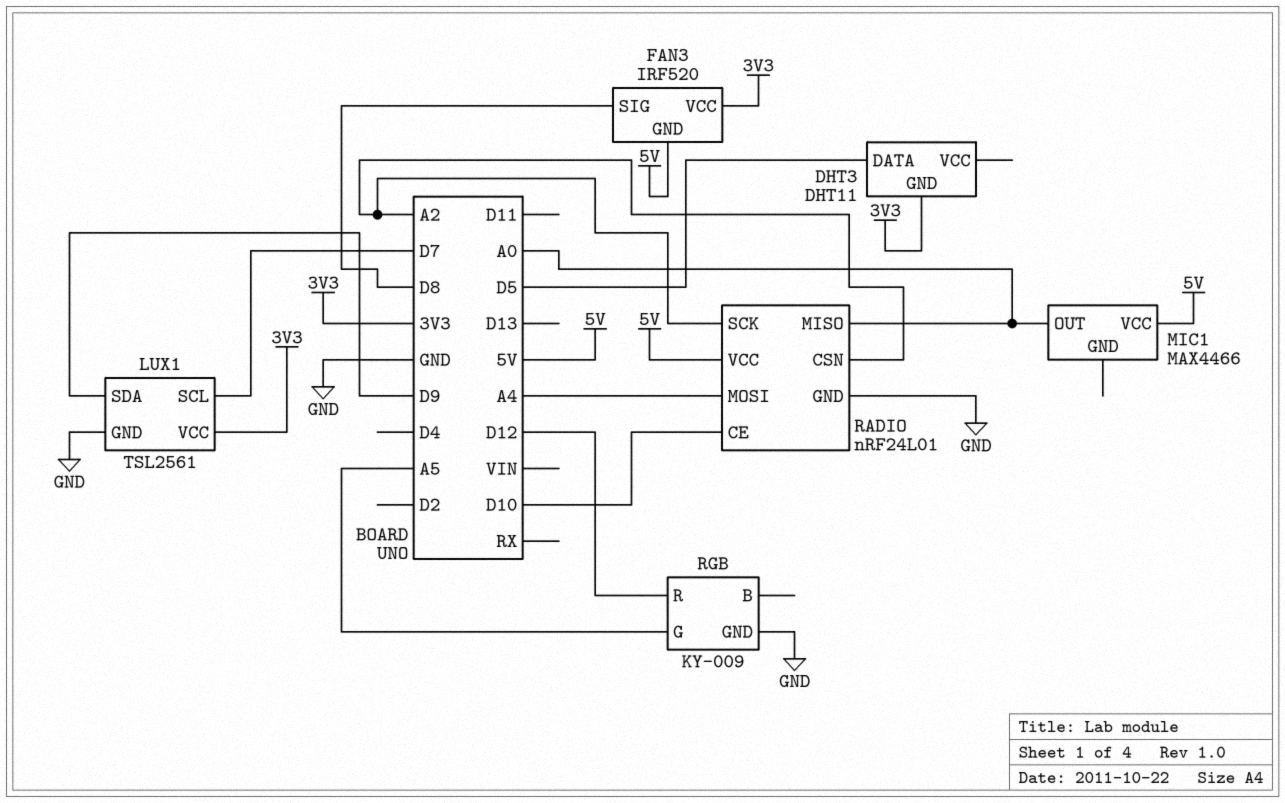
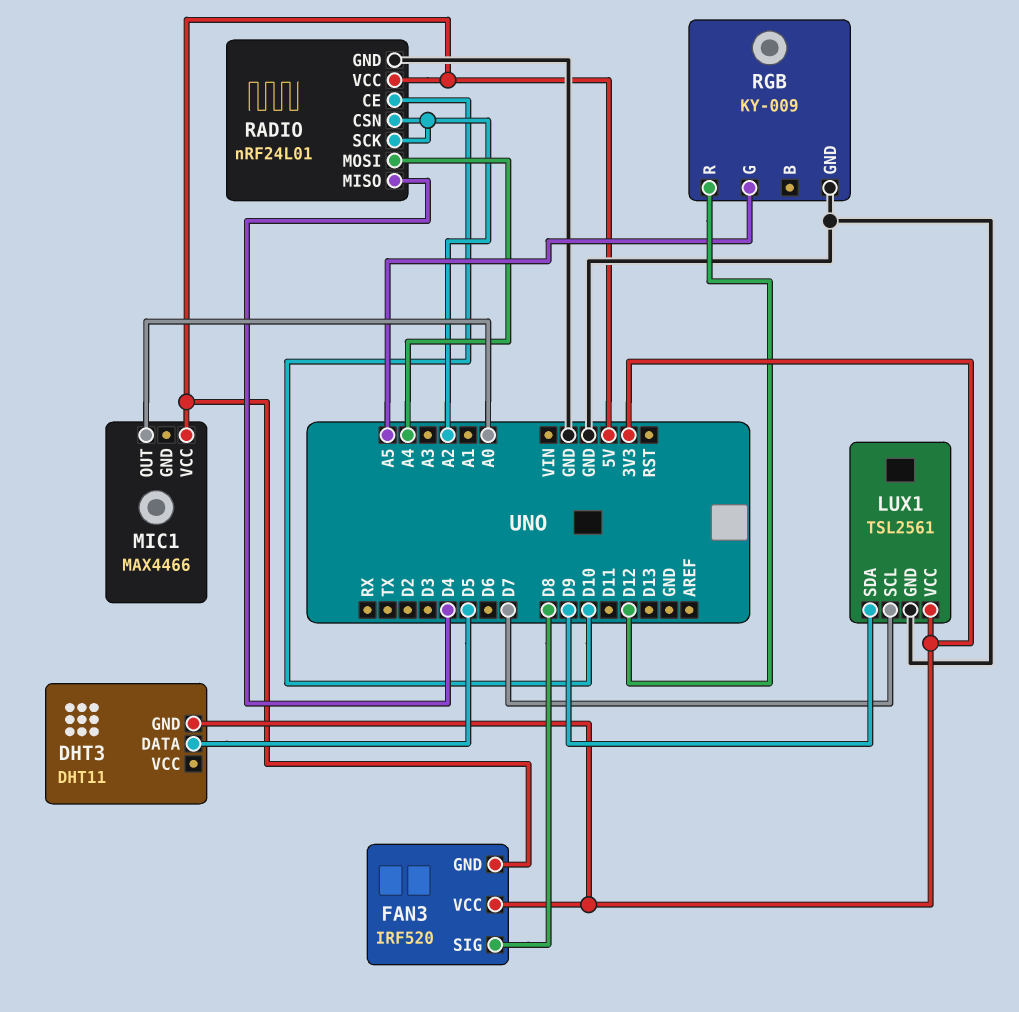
RADIO pin MISO: A0 -> D4

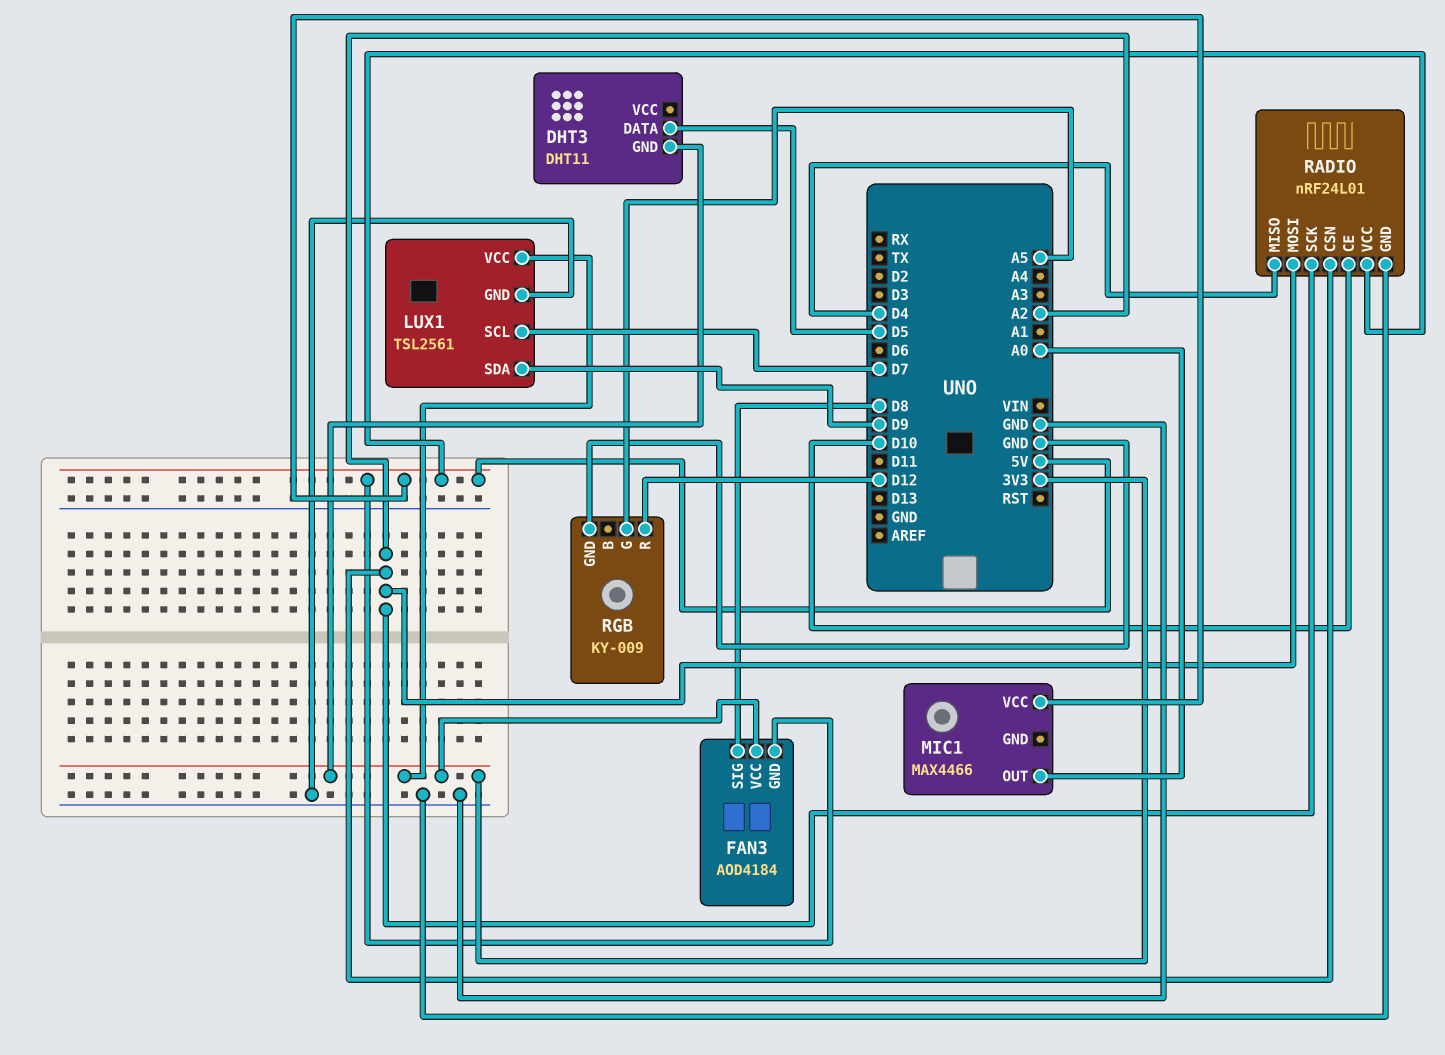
FAN3: IRF520 -> AOD4184
RADIO pin MOSI: A4 -> A2

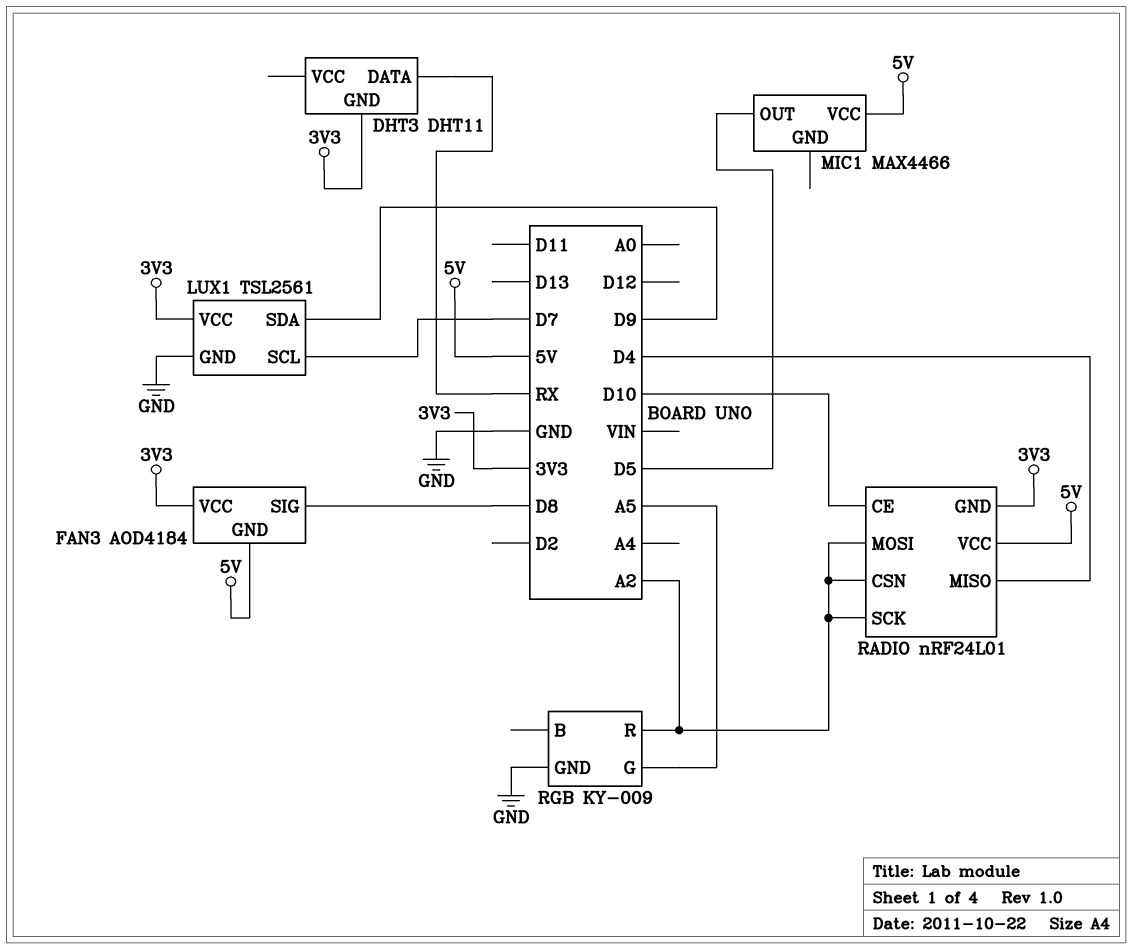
DHT3 pin DATA: D5 -> RX
MIC1 pin OUT: A0 -> D5
RADIO pin GND: GND -> 3V3
RGB pin R: D12 -> A2

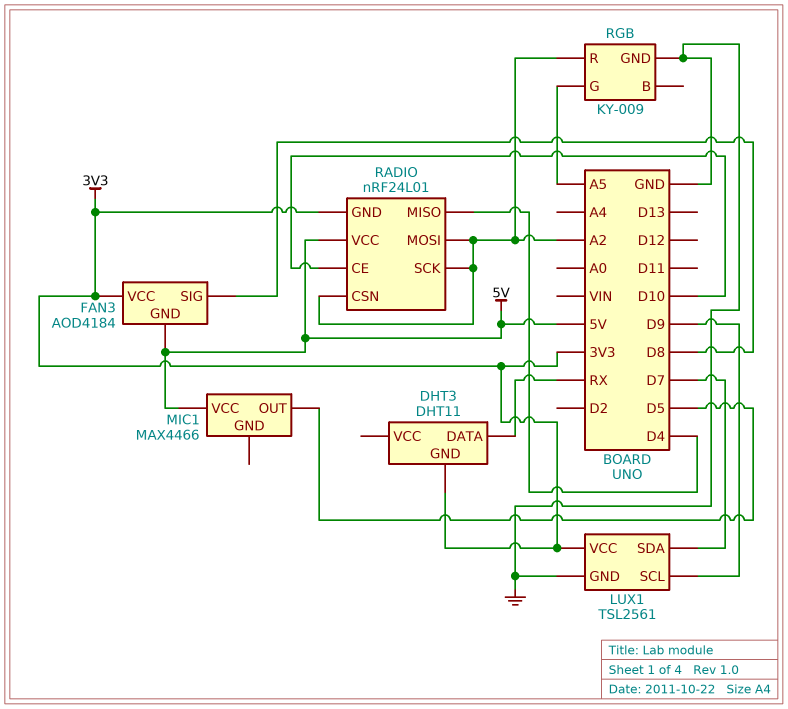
LUX1 pin SCL: D7 -> D9
LUX1 pin SDA: D9 -> D7

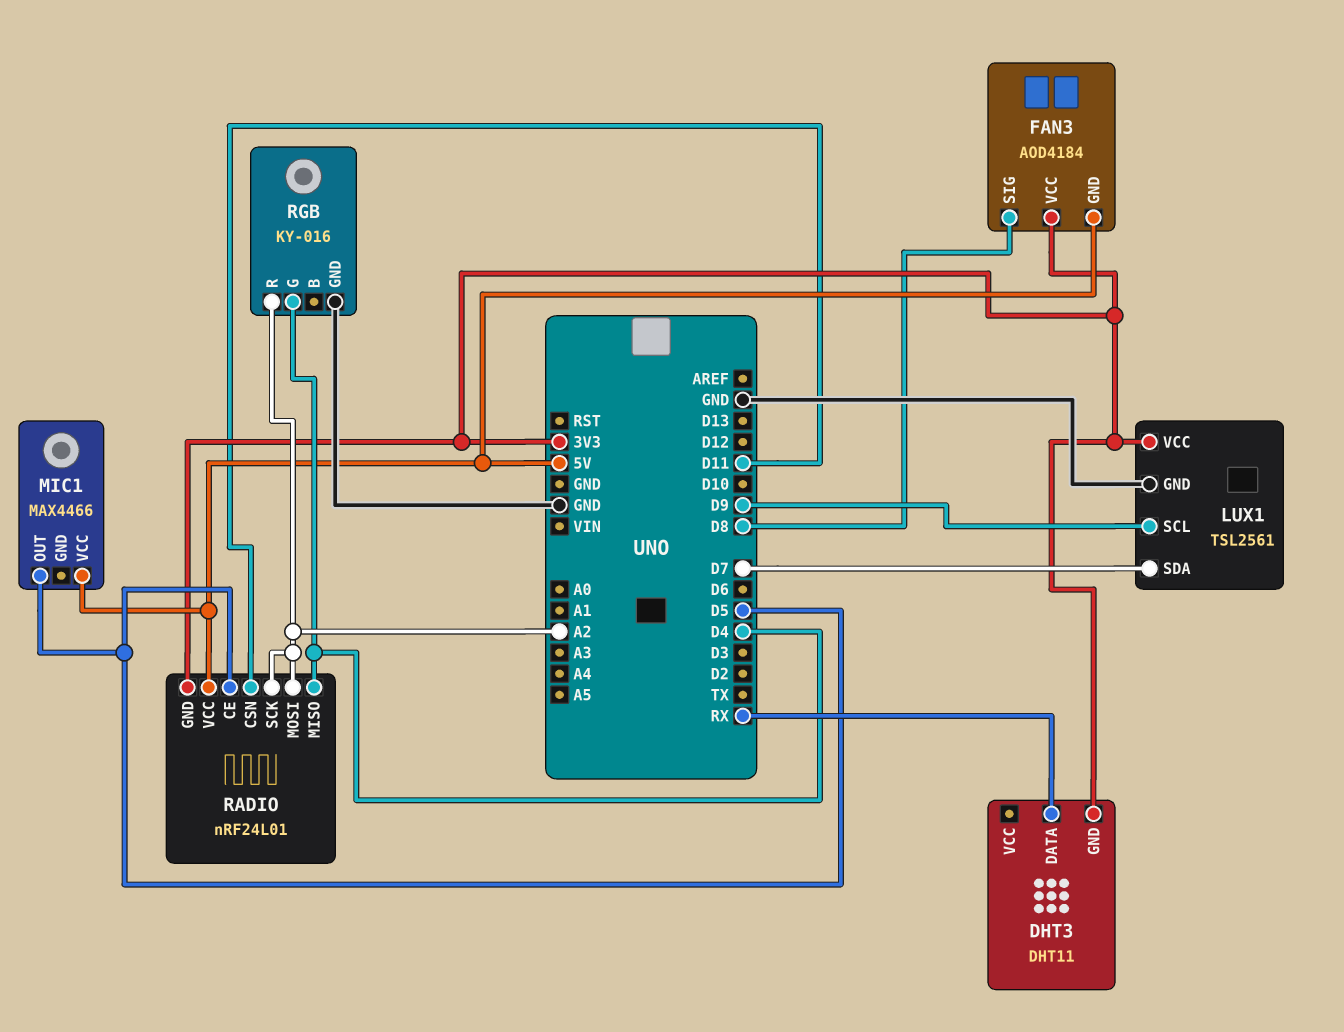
RADIO pin CE: D10 -> D5
RADIO pin CSN: A2 -> D11
RGB: KY-009 -> KY-016
RGB pin G: A5 -> D4

